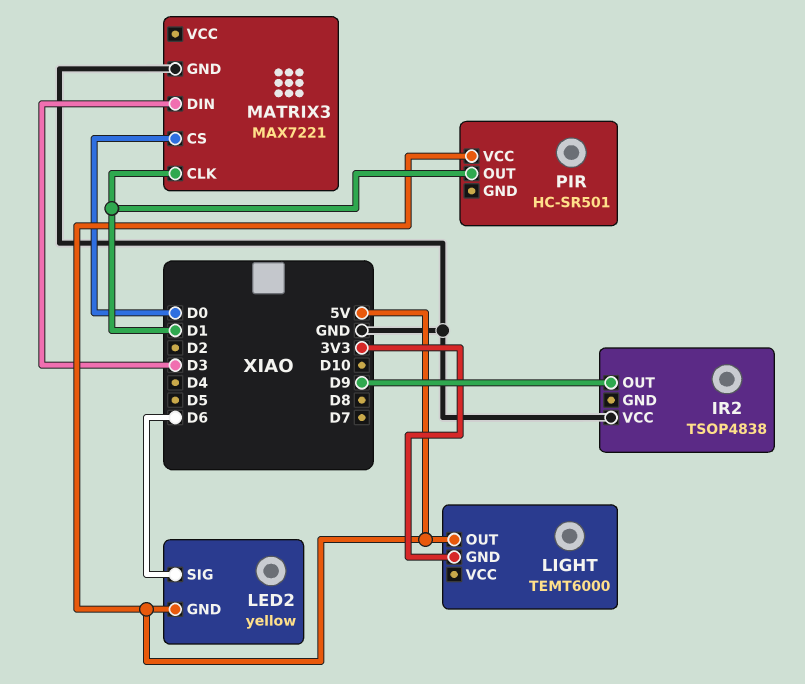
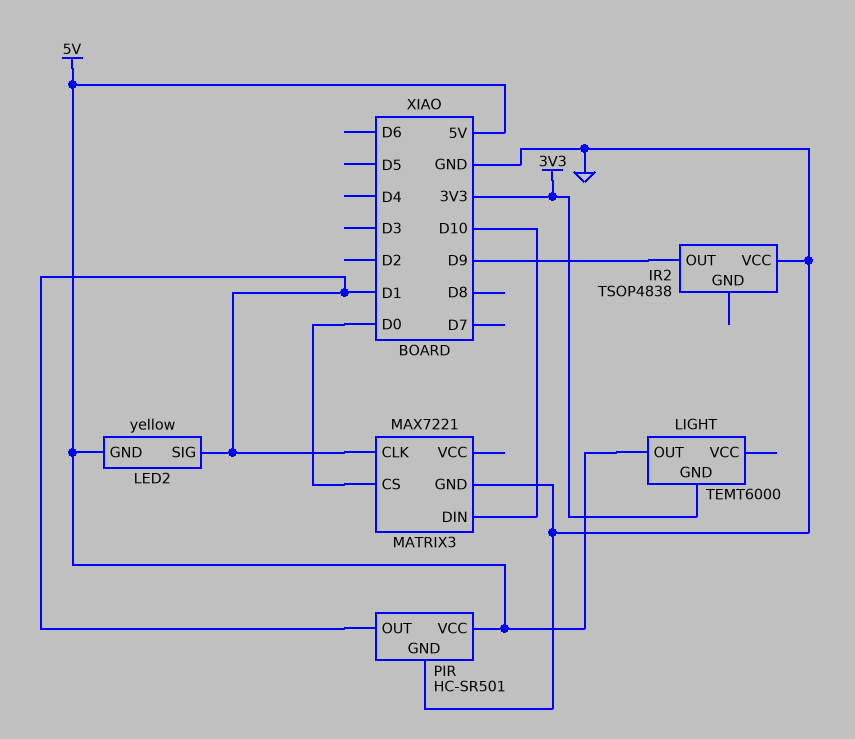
LED2 pin SIG: D6 -> D1
MATRIX3 pin DIN: D3 -> D10
PIR pin GND: none -> GND

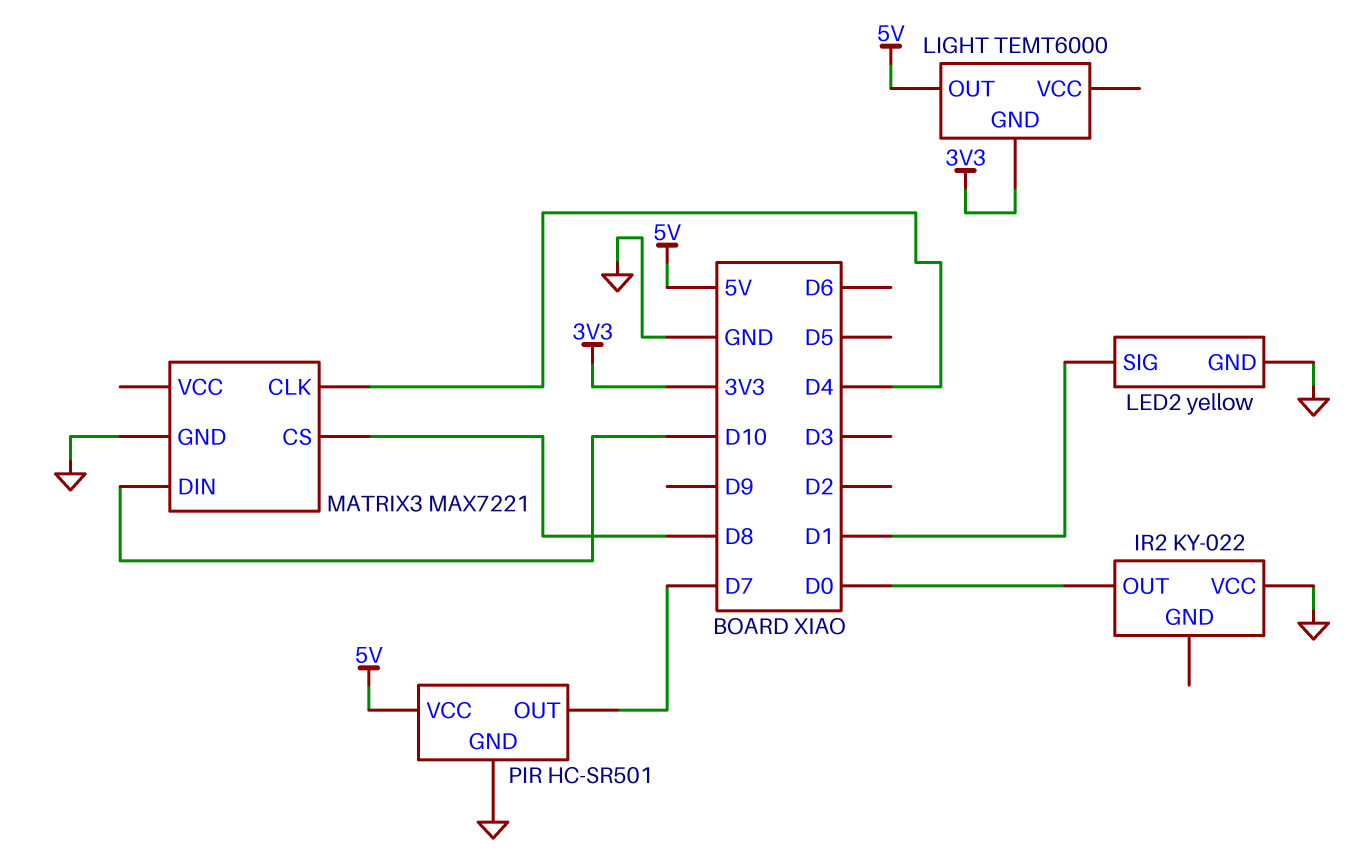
IR2: TSOP4838 -> KY-022
IR2 pin OUT: D9 -> D0
LED2 pin GND: 5V -> GND
MATRIX3 pin CLK: D1 -> D4
MATRIX3 pin CS: D0 -> D8
PIR pin OUT: D1 -> D7

